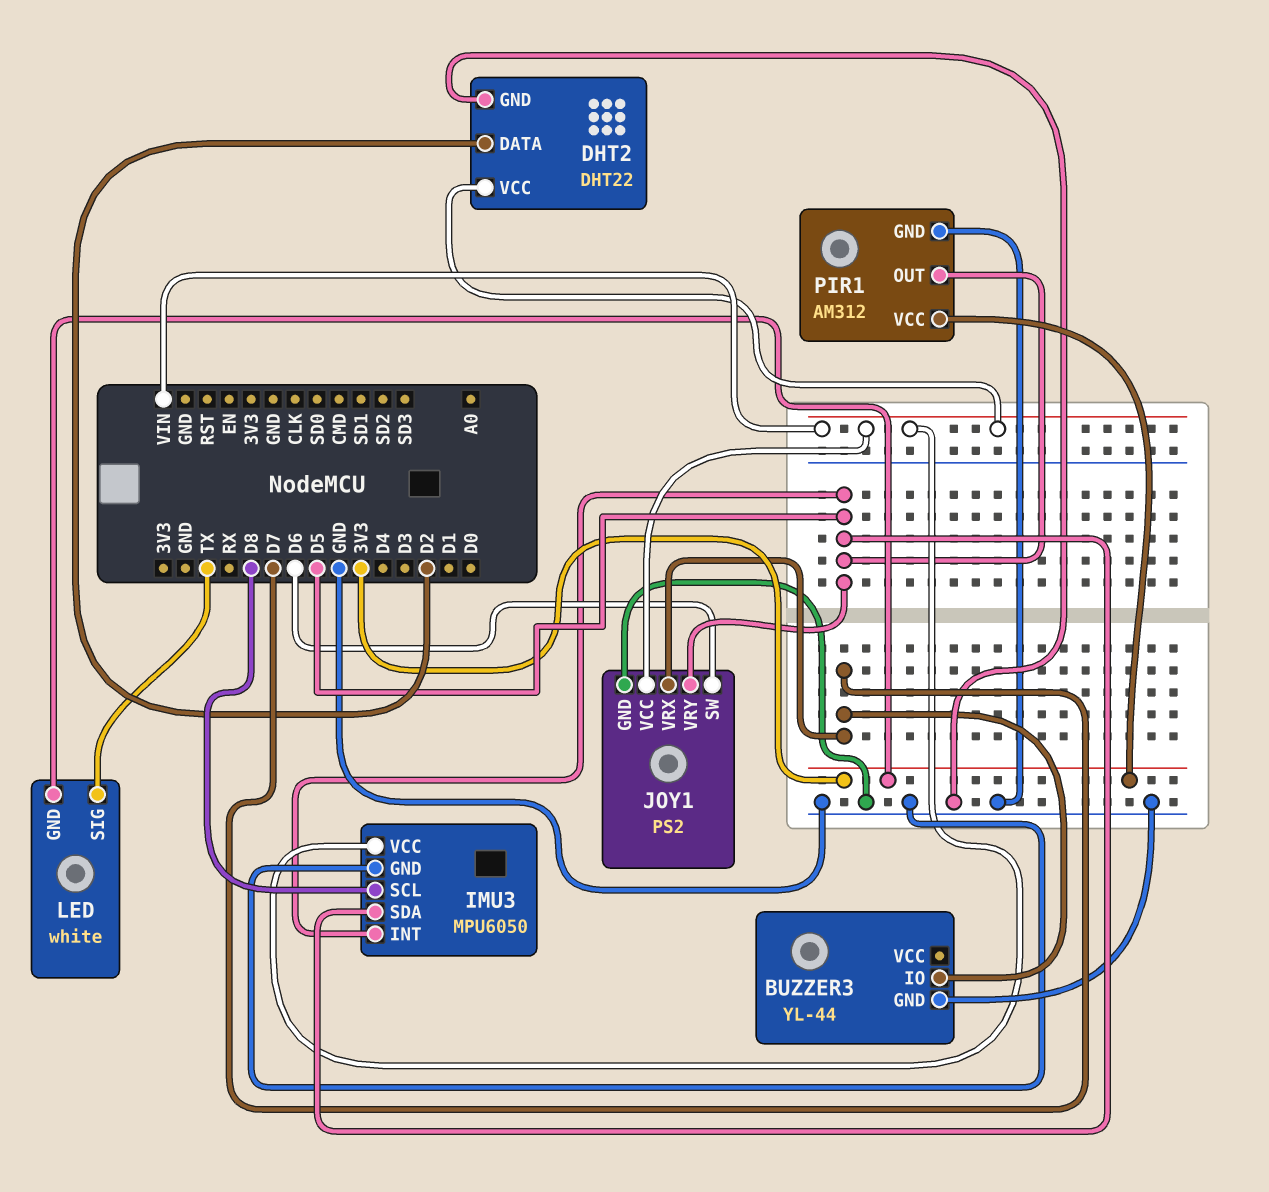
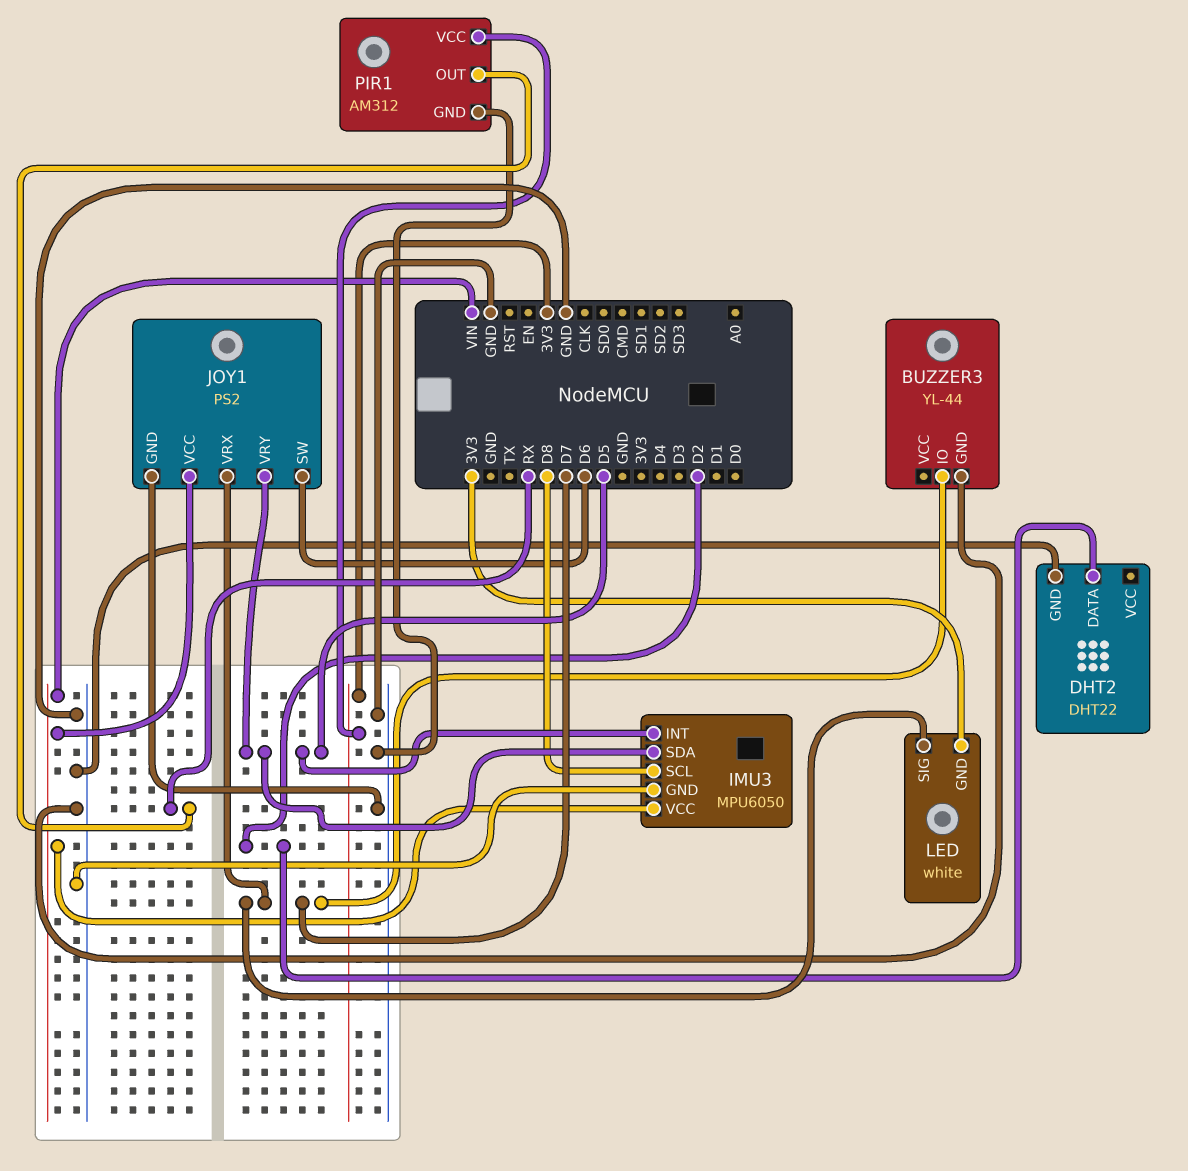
DHT2 pin VCC: VIN -> none
LED pin SIG: TX -> D7
PIR1 pin OUT: D5 -> RX

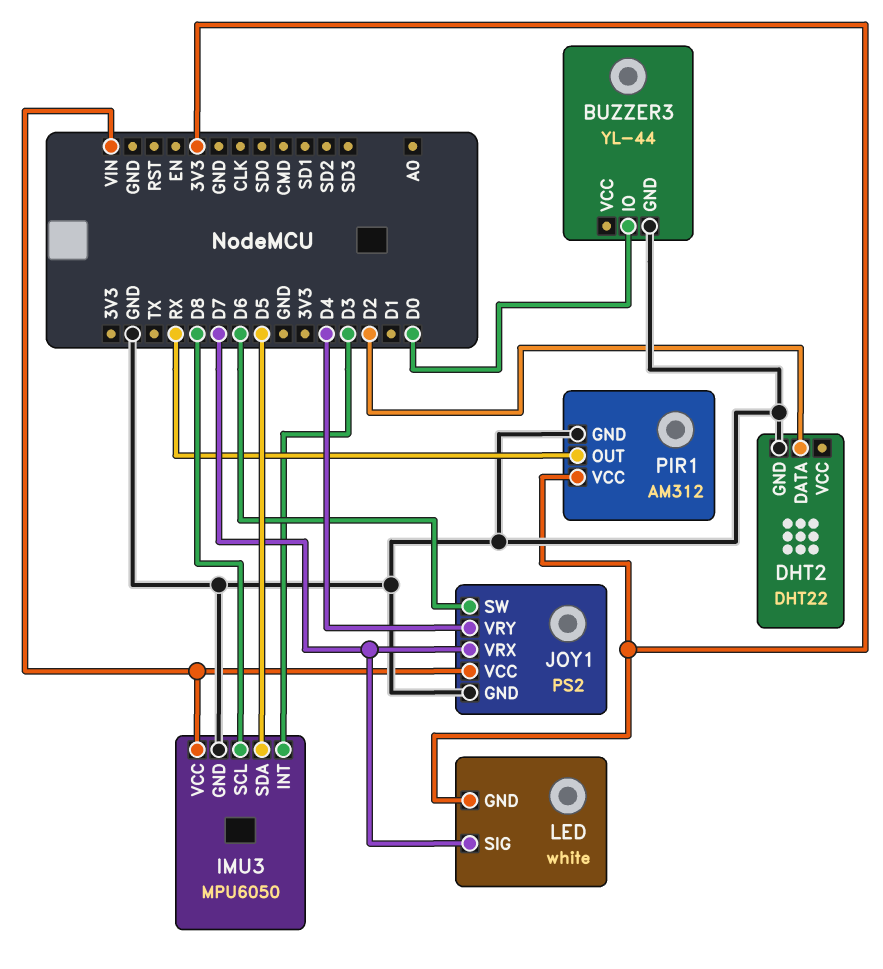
BUZZER3 pin IO: D7 -> D0
IMU3 pin INT: D5 -> D3
JOY1 pin VRY: D5 -> D4

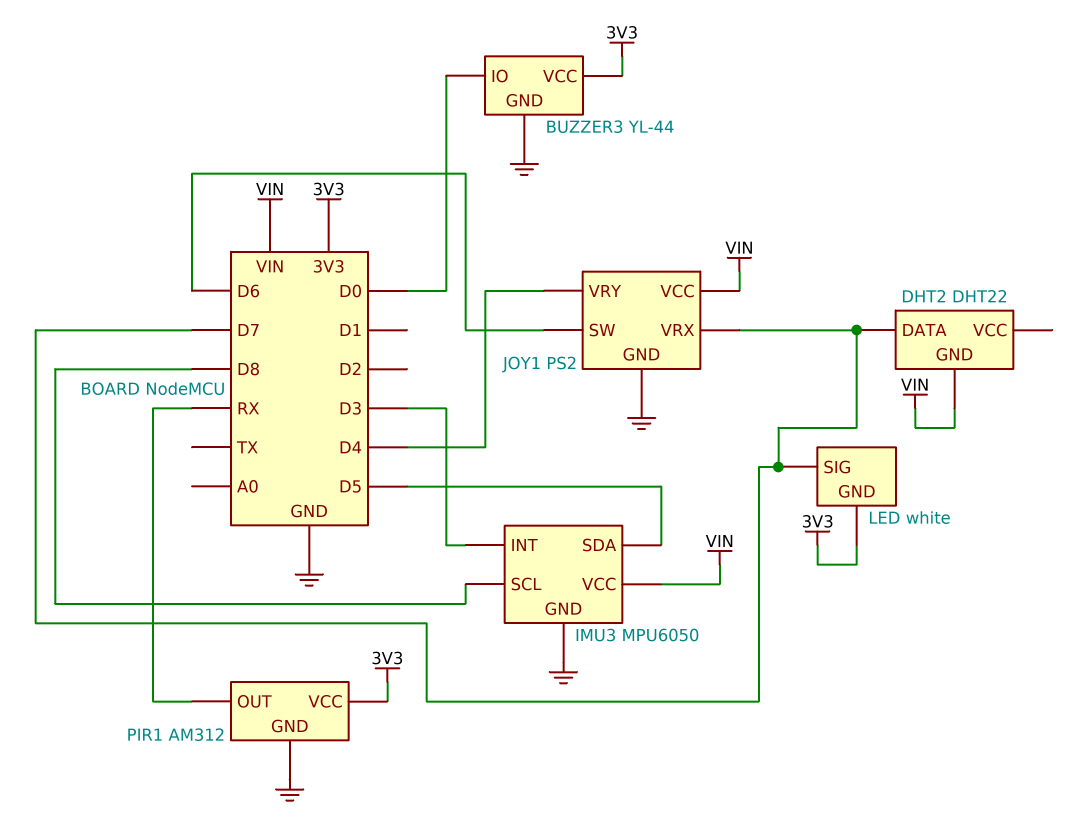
BUZZER3 pin VCC: none -> 3V3
DHT2 pin DATA: D2 -> D7
DHT2 pin GND: GND -> VIN

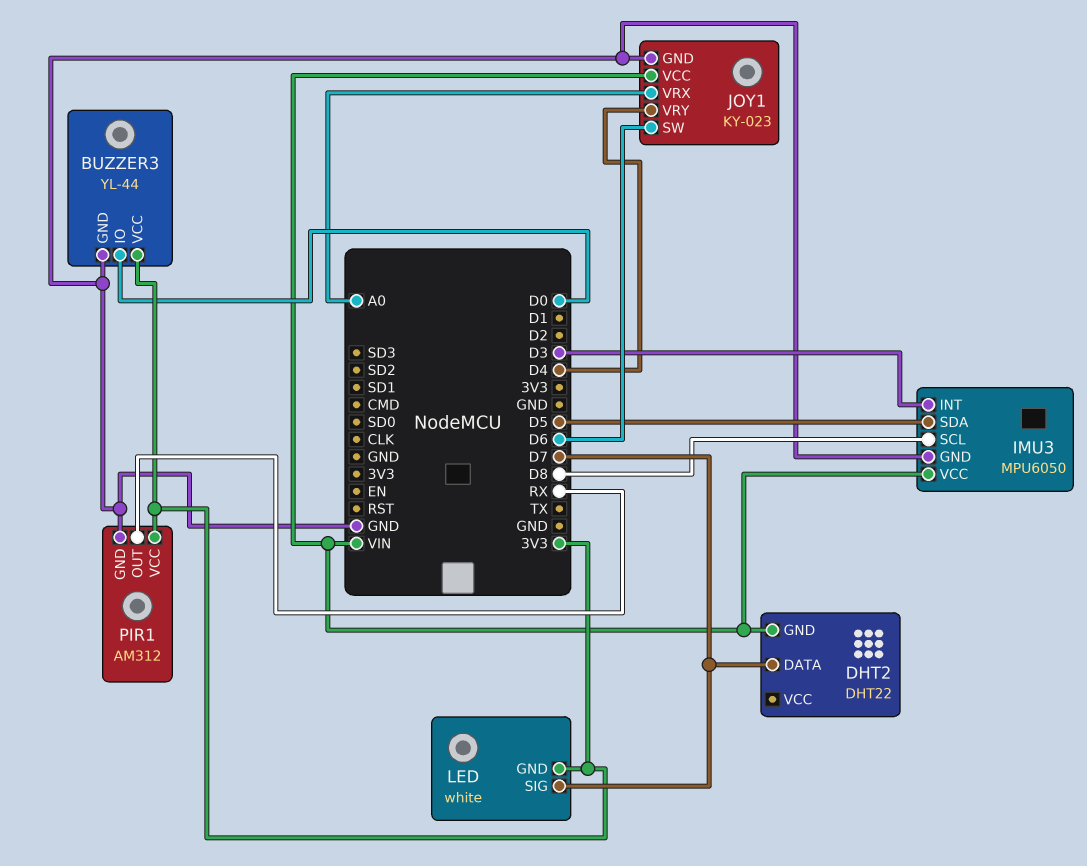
JOY1: PS2 -> KY-023
JOY1 pin VRX: D7 -> A0

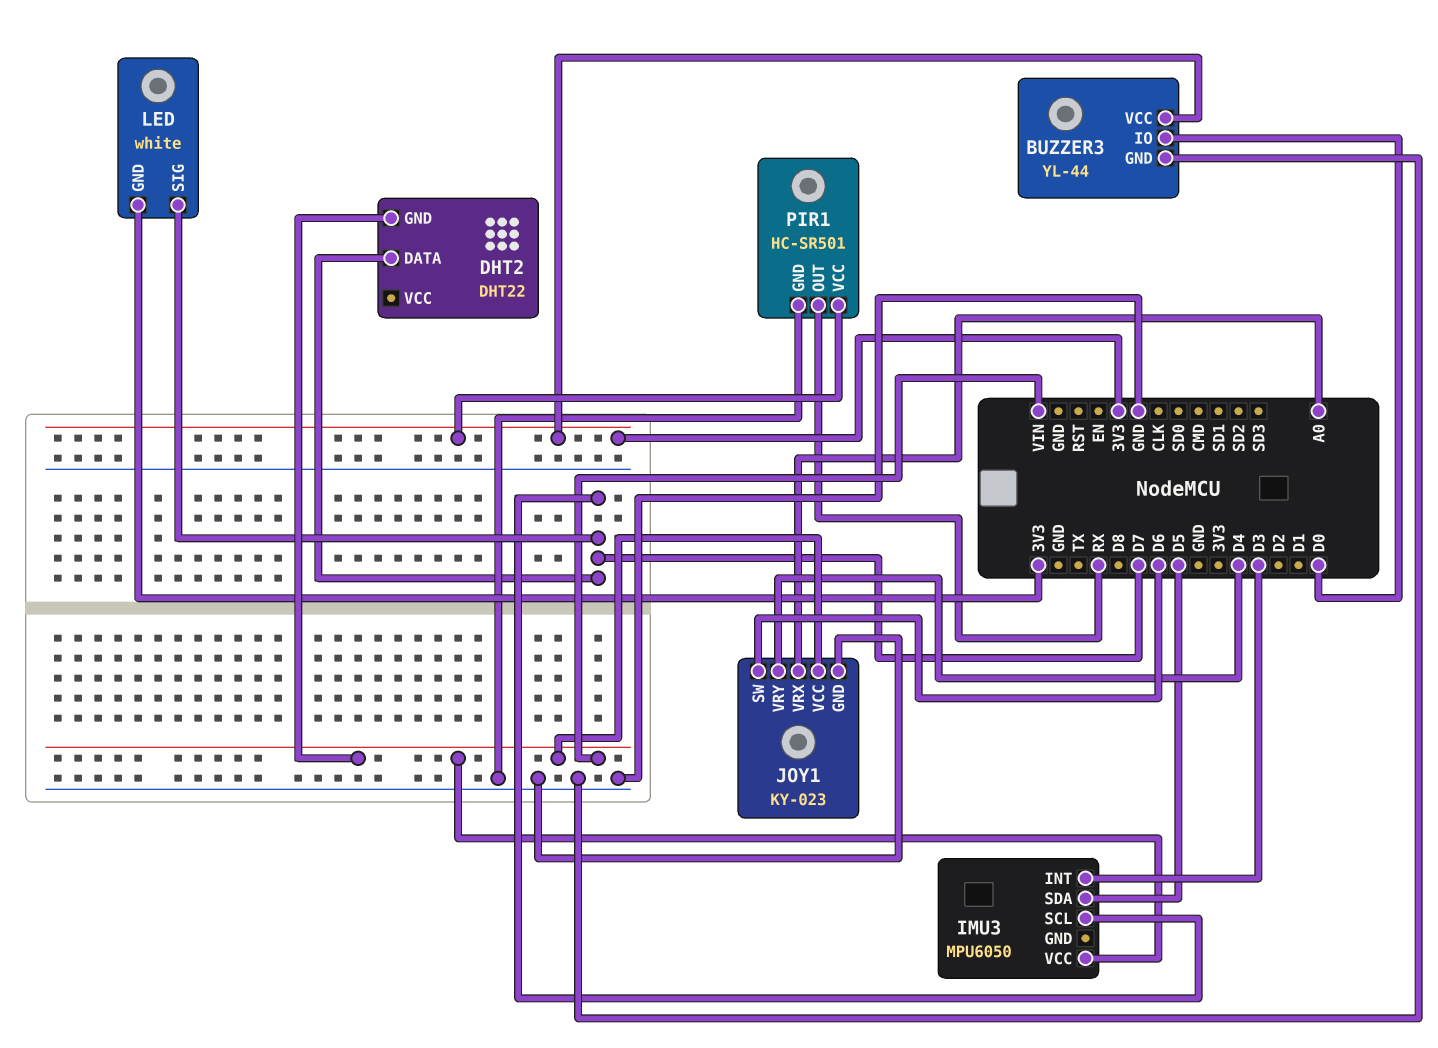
IMU3 pin GND: GND -> none
IMU3 pin SCL: D8 -> D7
PIR1: AM312 -> HC-SR501

